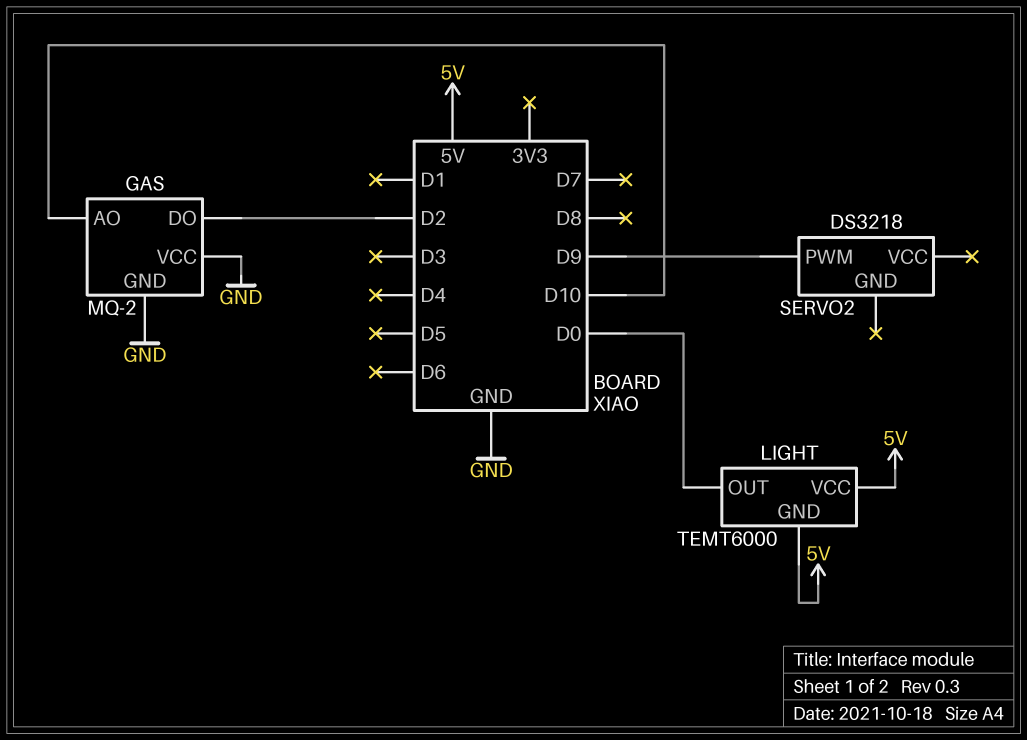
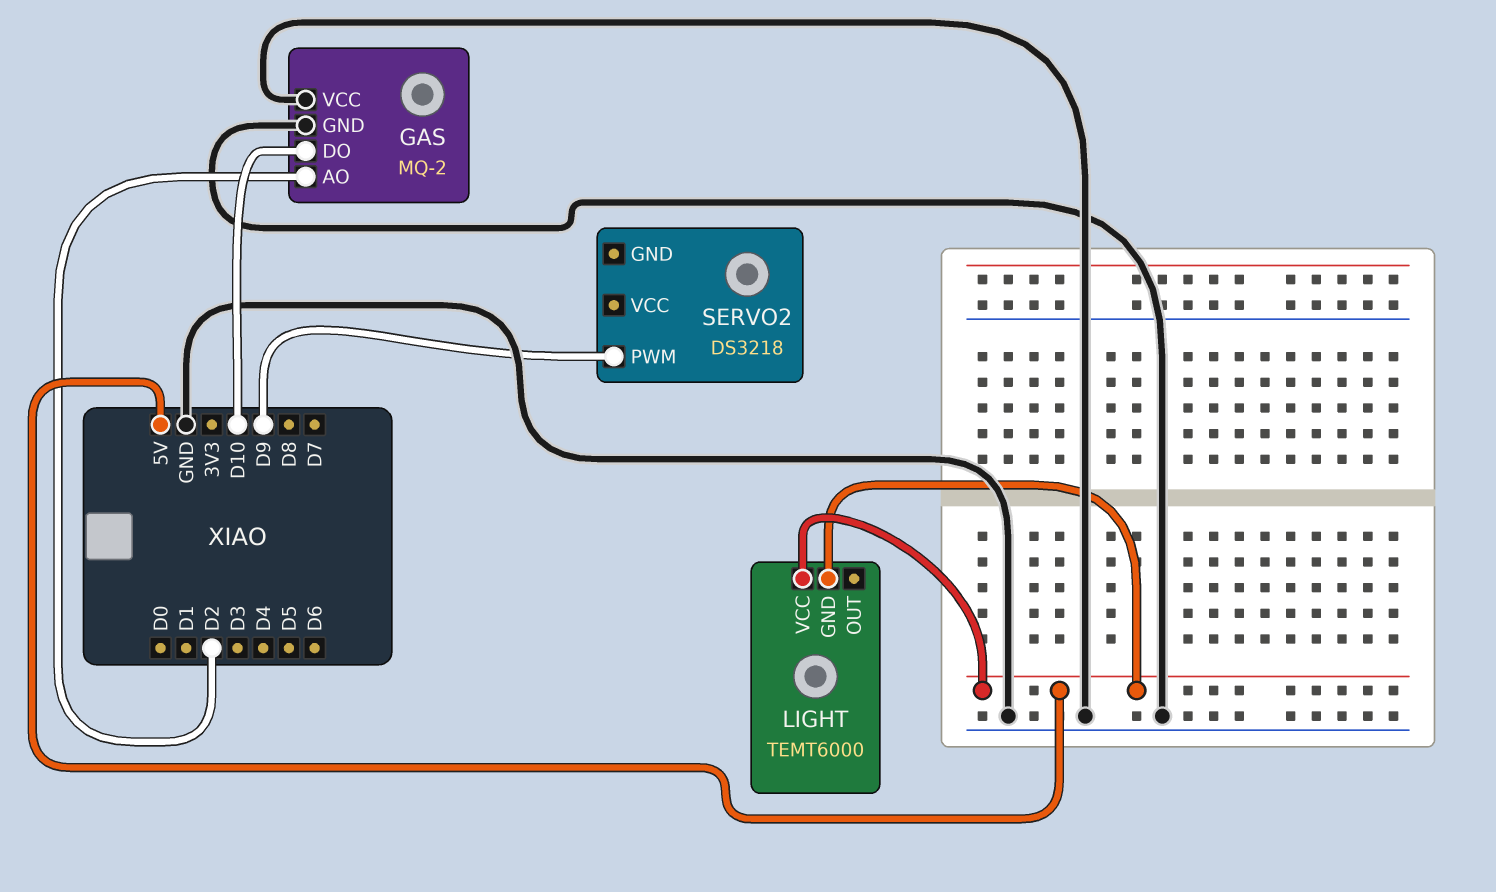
GAS pin AO: D10 -> D2
GAS pin DO: D2 -> D10
LIGHT pin OUT: D0 -> none

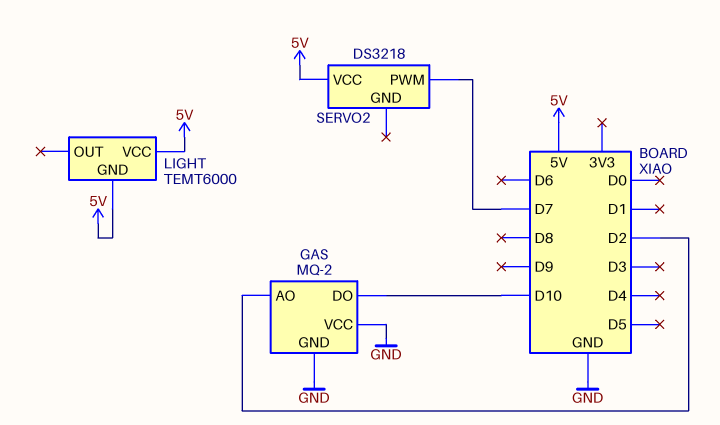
SERVO2 pin PWM: D9 -> D7
SERVO2 pin VCC: none -> 5V

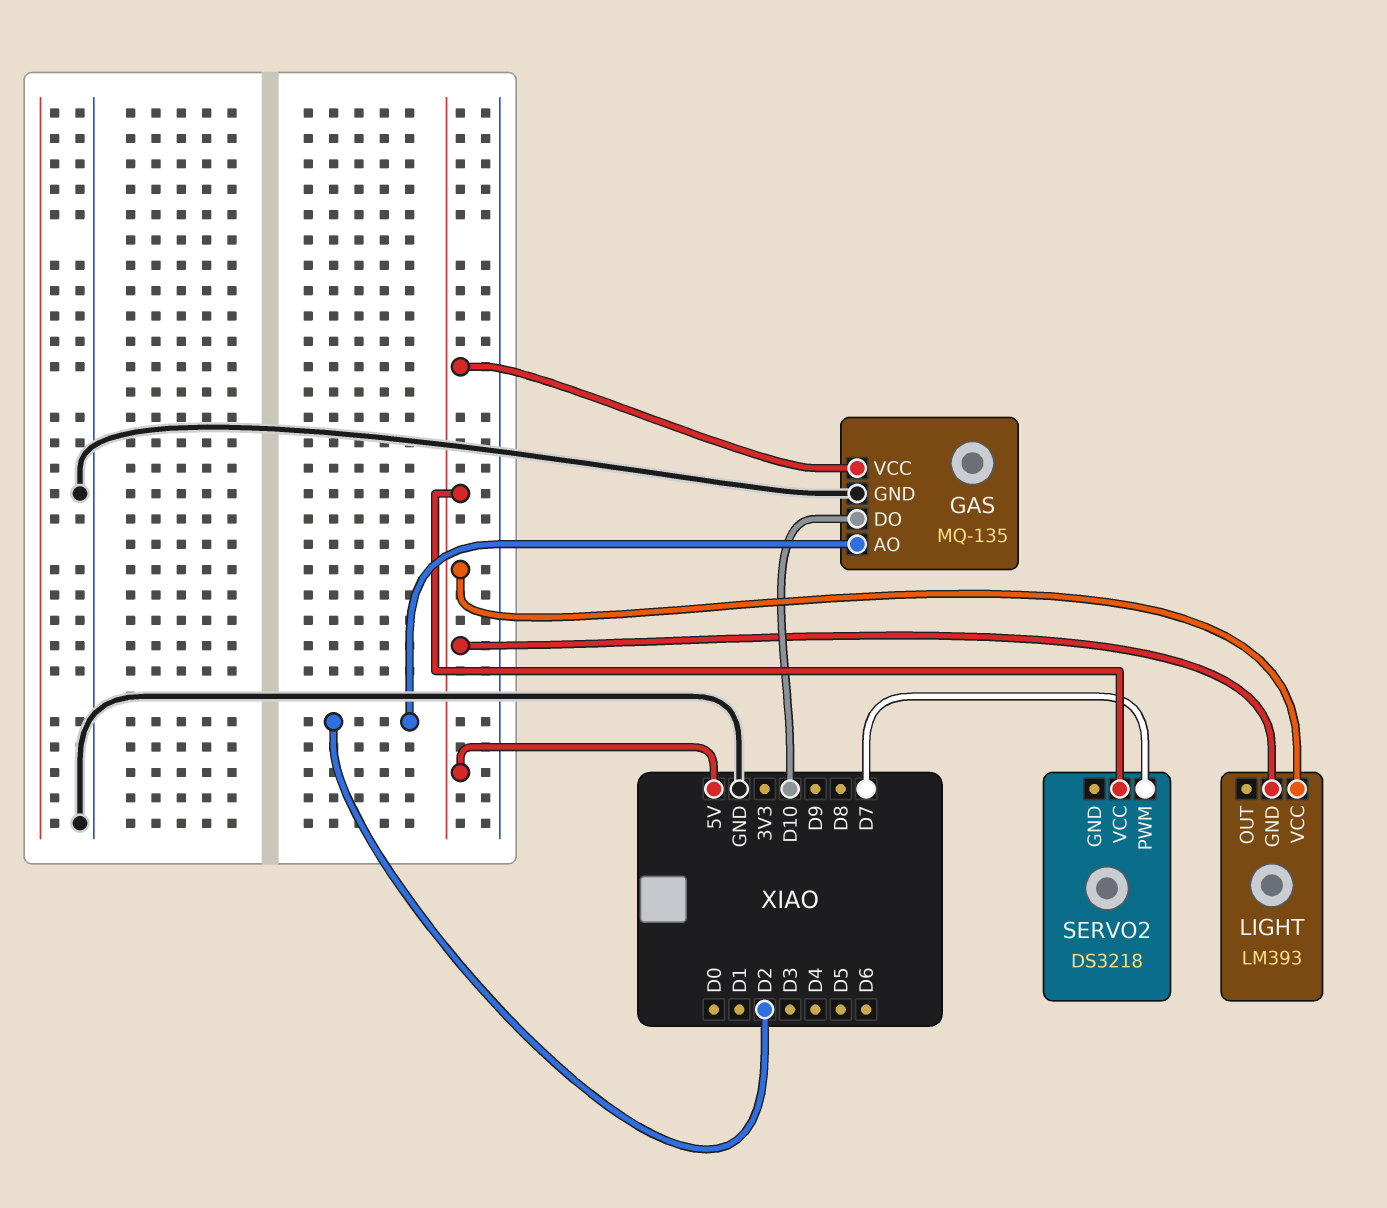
GAS: MQ-2 -> MQ-135
GAS pin VCC: GND -> 5V
LIGHT: TEMT6000 -> LM393

